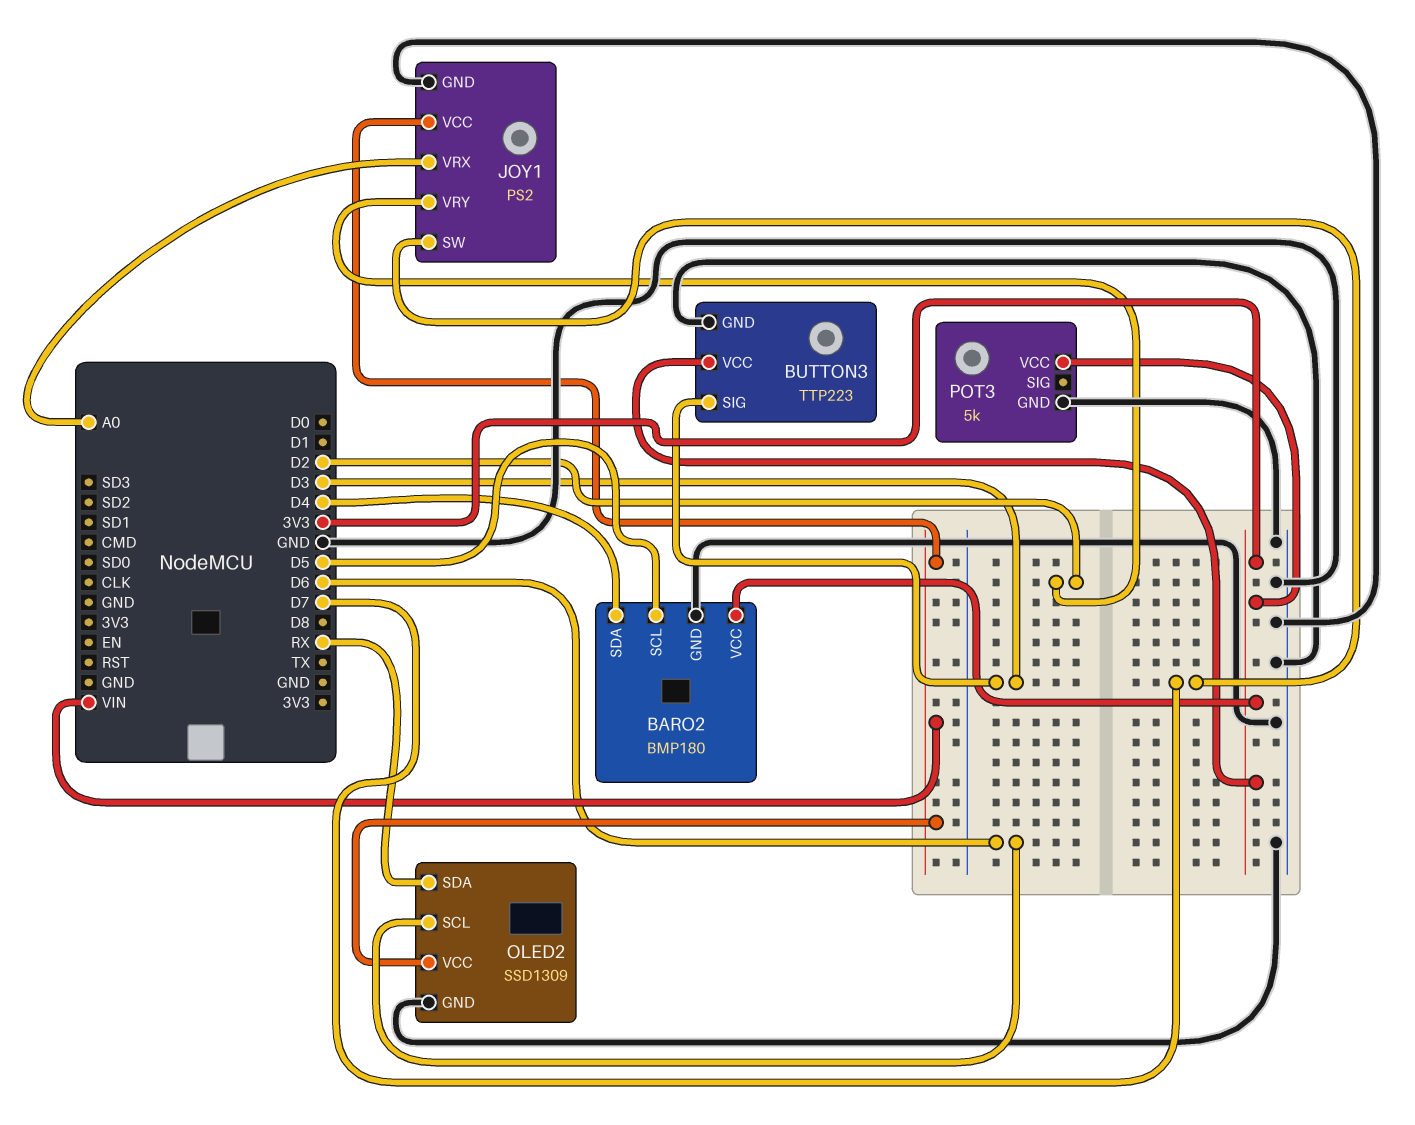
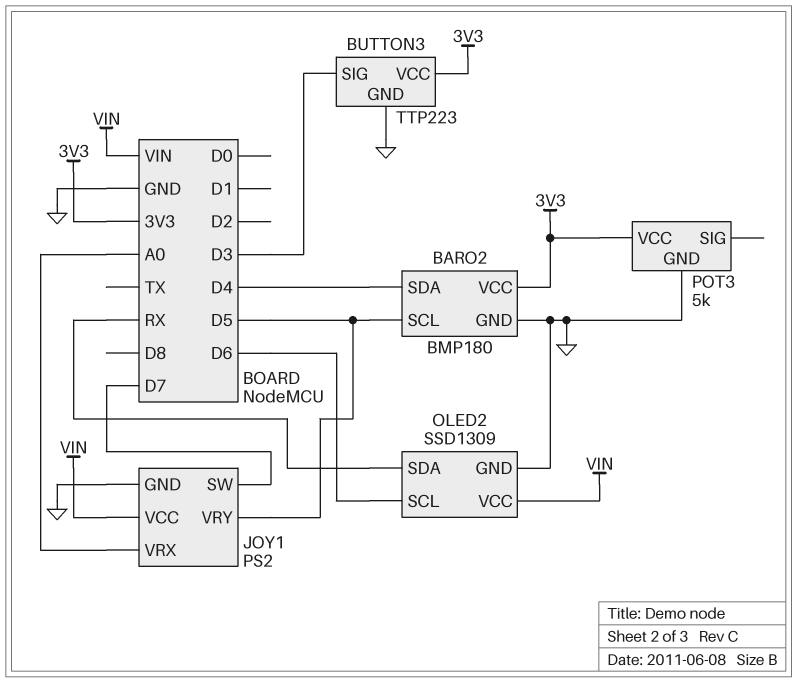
JOY1 pin VRY: D2 -> D5

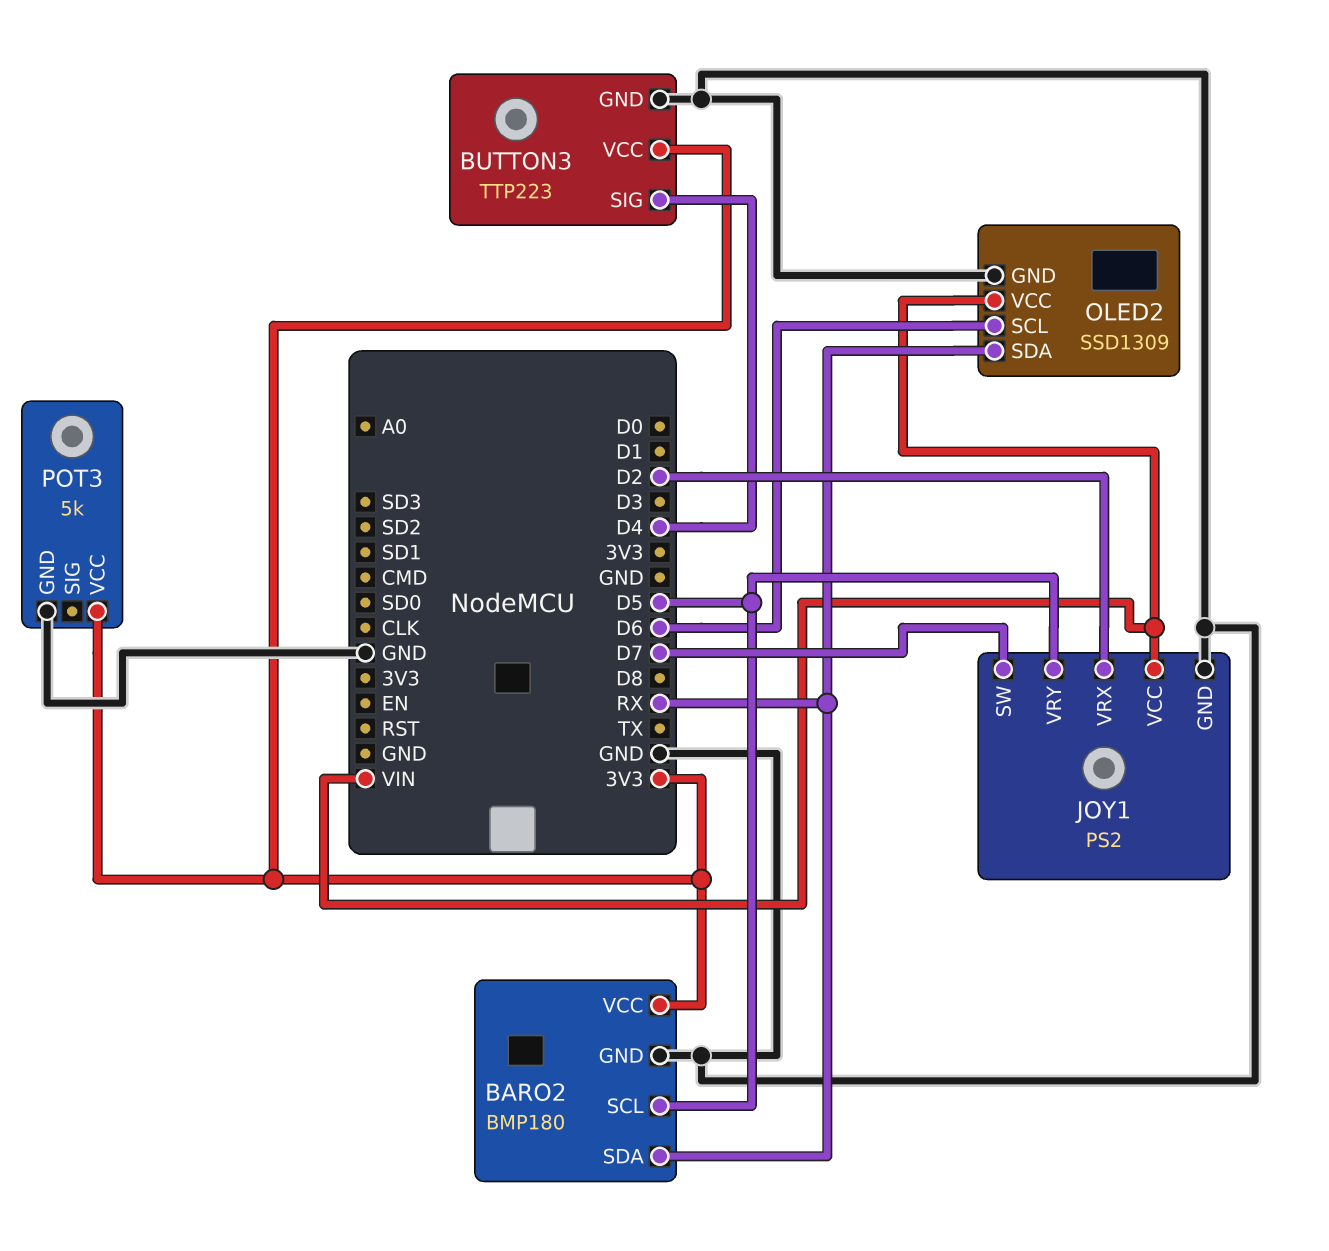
BARO2 pin SDA: D4 -> RX
BUTTON3 pin SIG: D3 -> D4
JOY1 pin VRX: A0 -> D2

